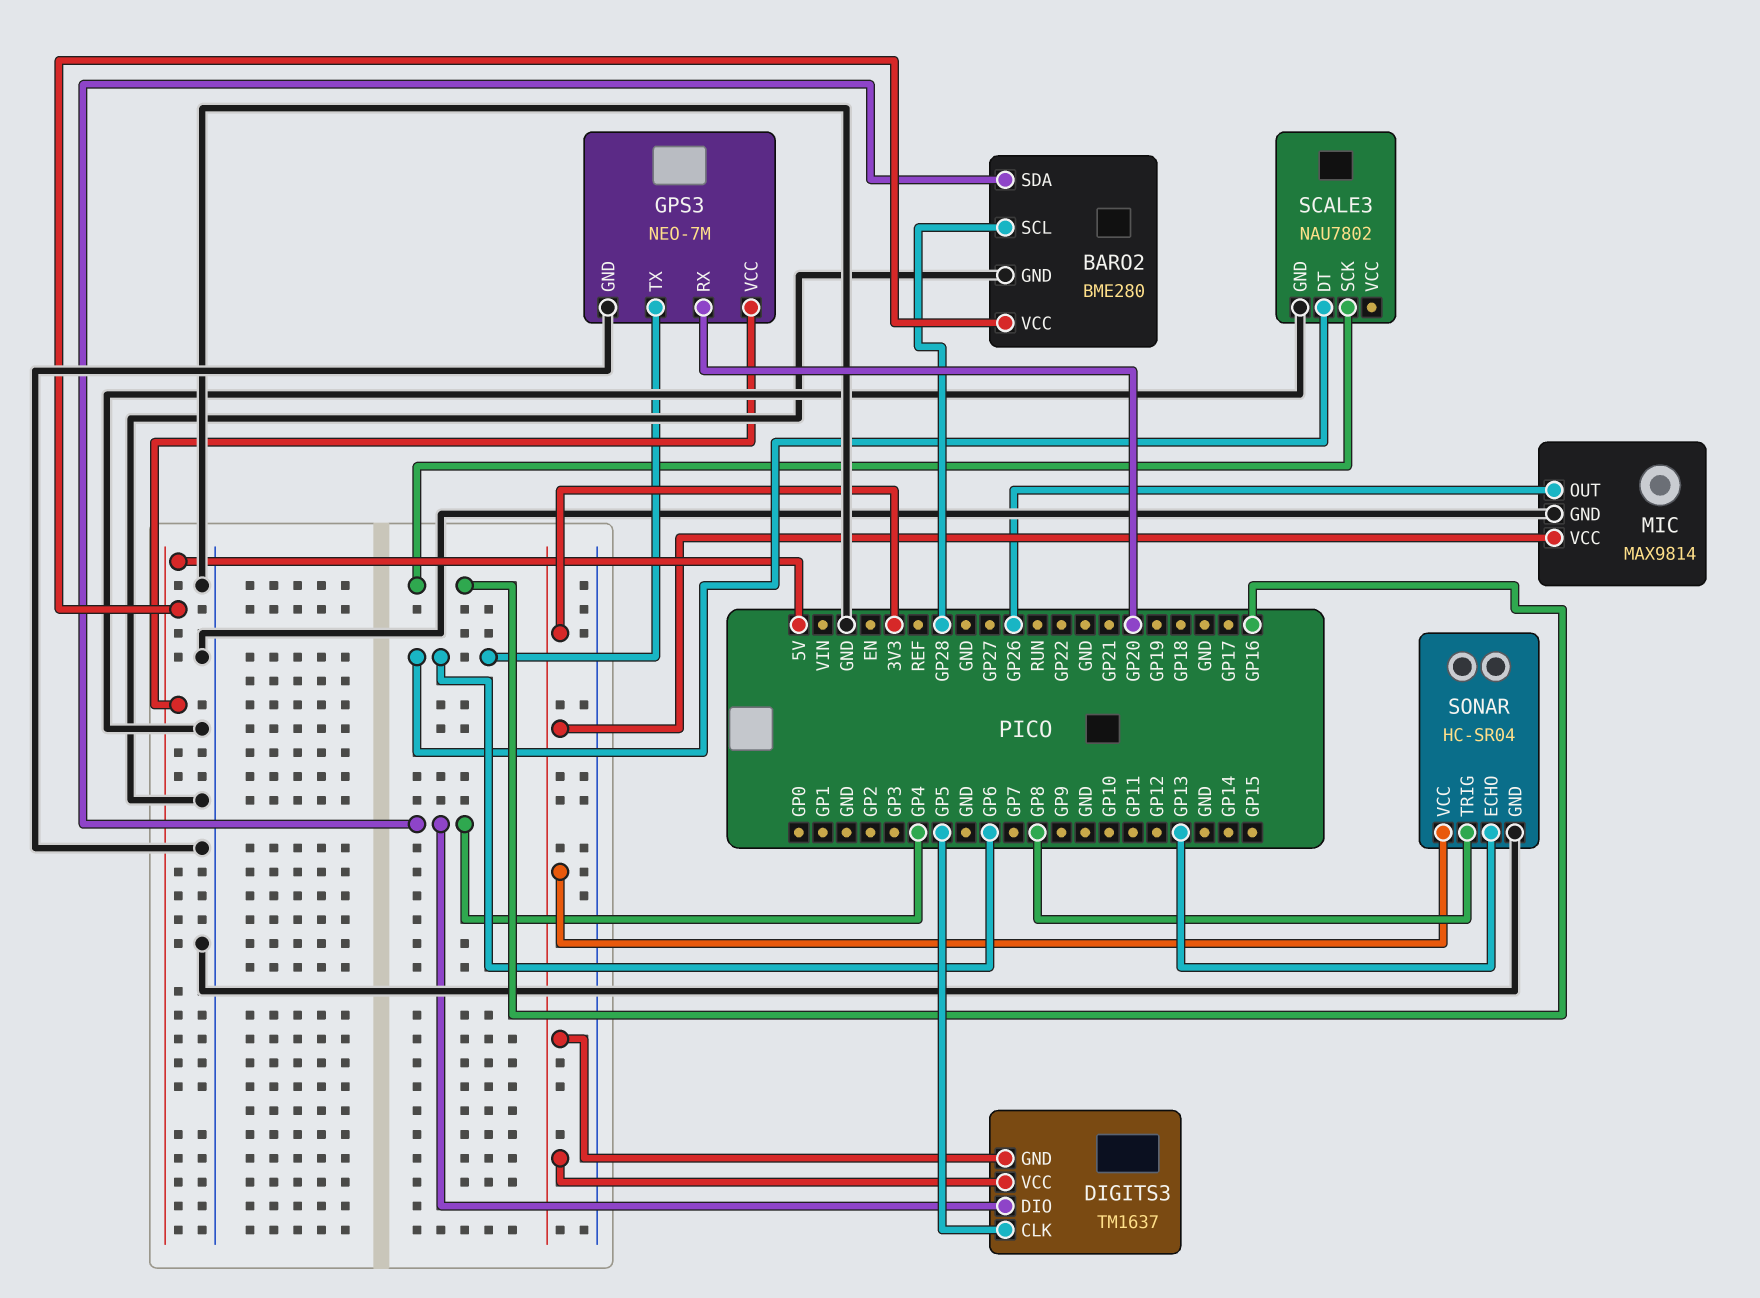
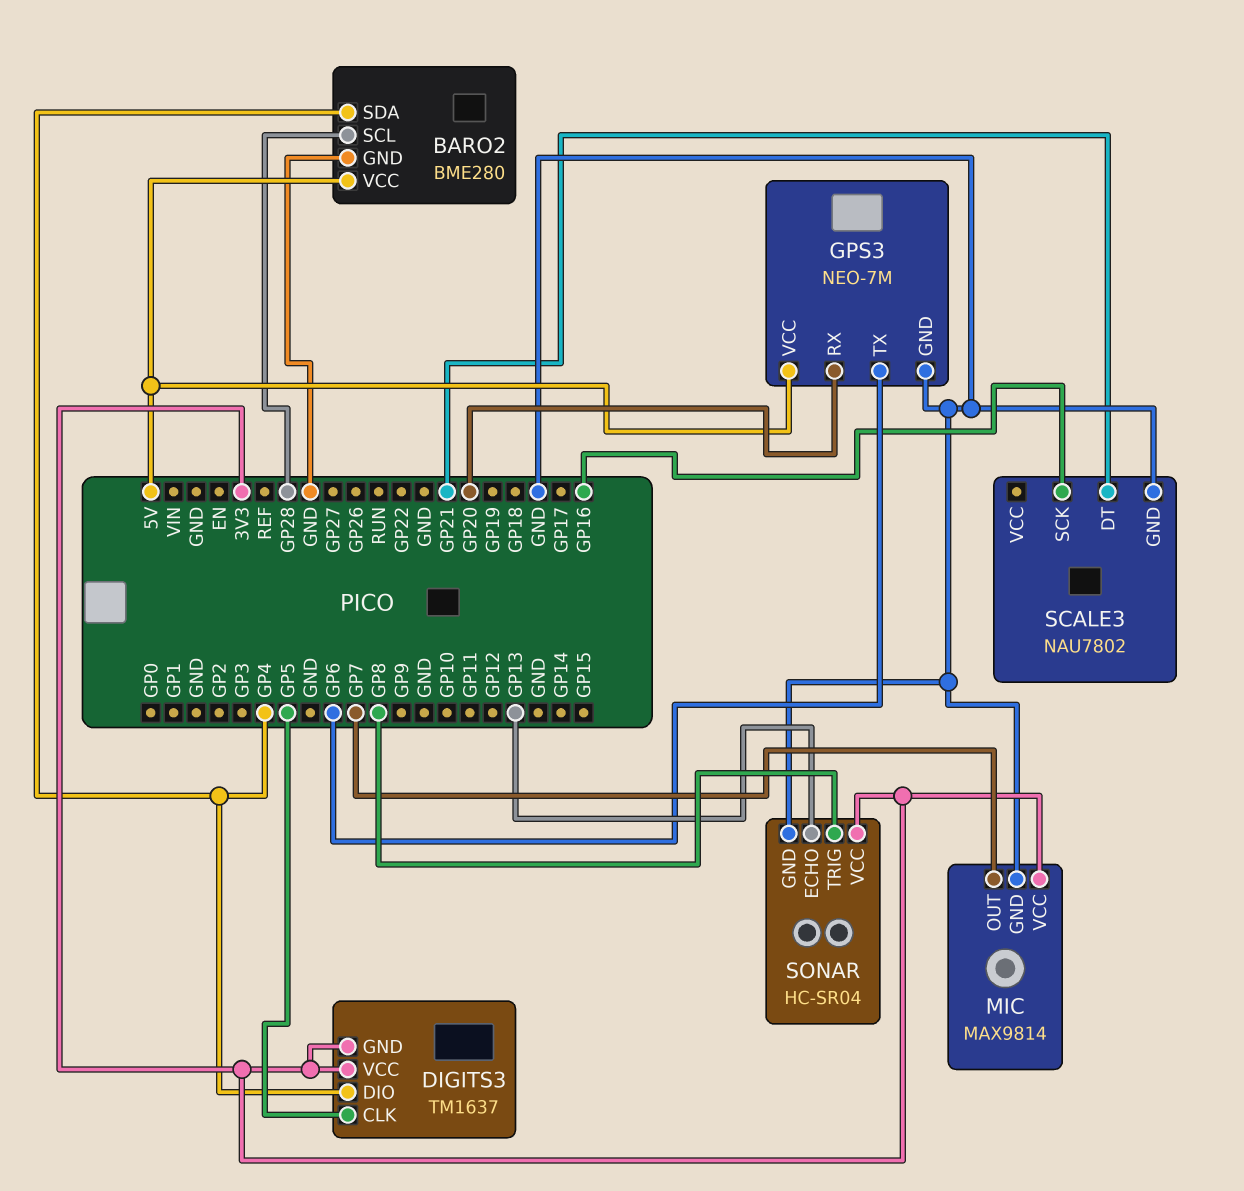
MIC pin OUT: GP26 -> GP7
SCALE3 pin DT: GP6 -> GP21

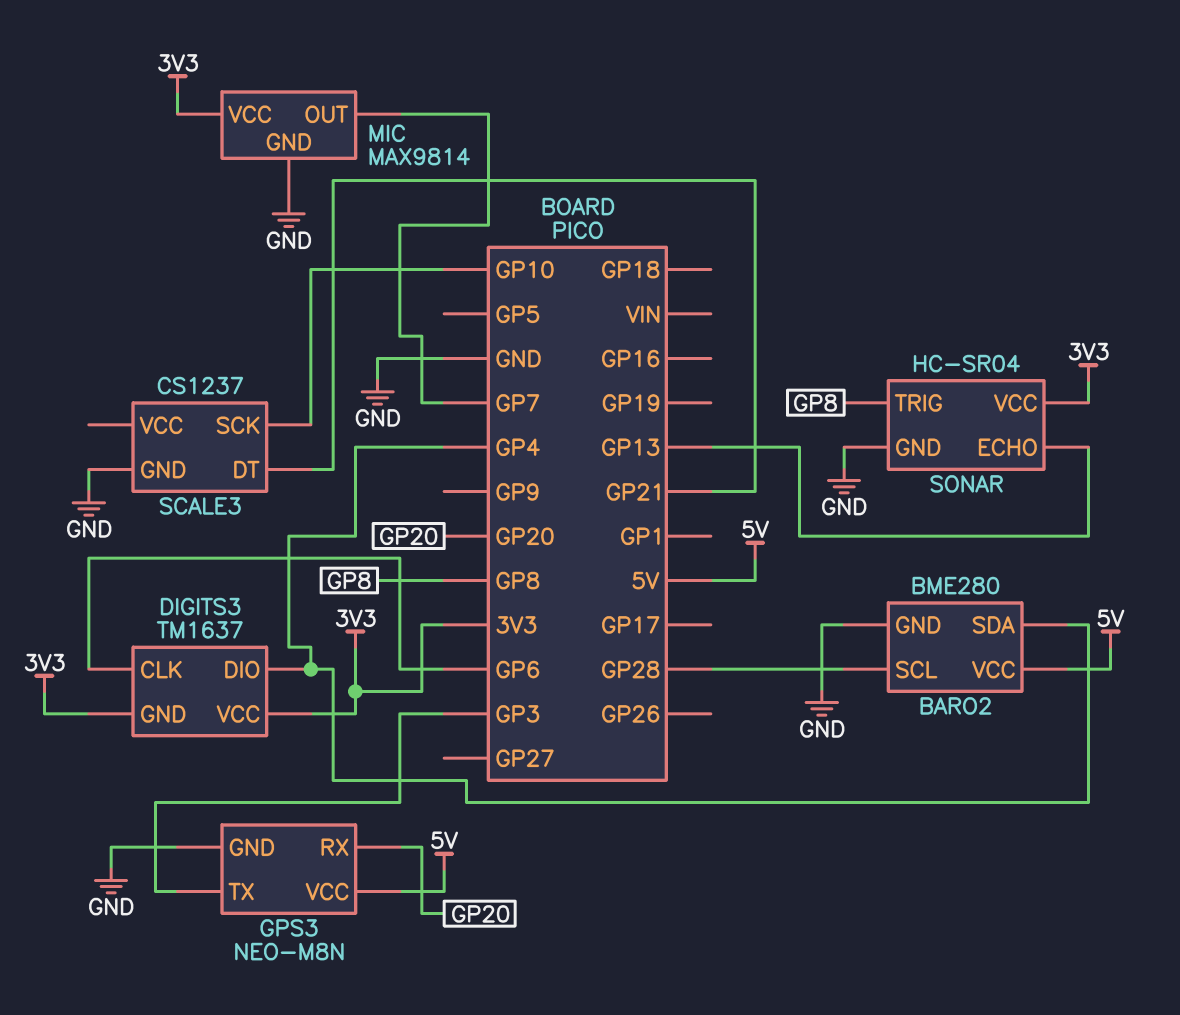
DIGITS3 pin CLK: GP5 -> GP6
GPS3: NEO-7M -> NEO-M8N
GPS3 pin TX: GP6 -> GP3
SCALE3: NAU7802 -> CS1237
SCALE3 pin SCK: GP16 -> GP10

